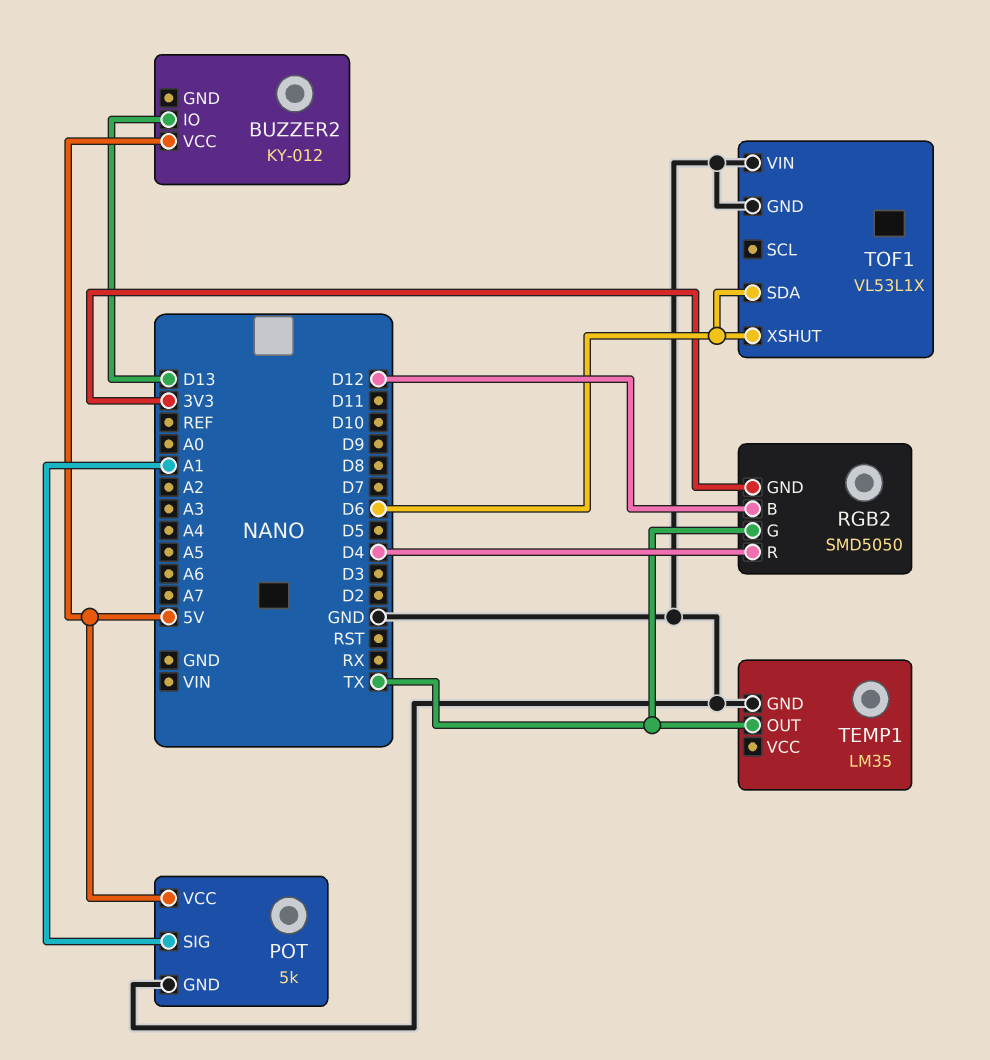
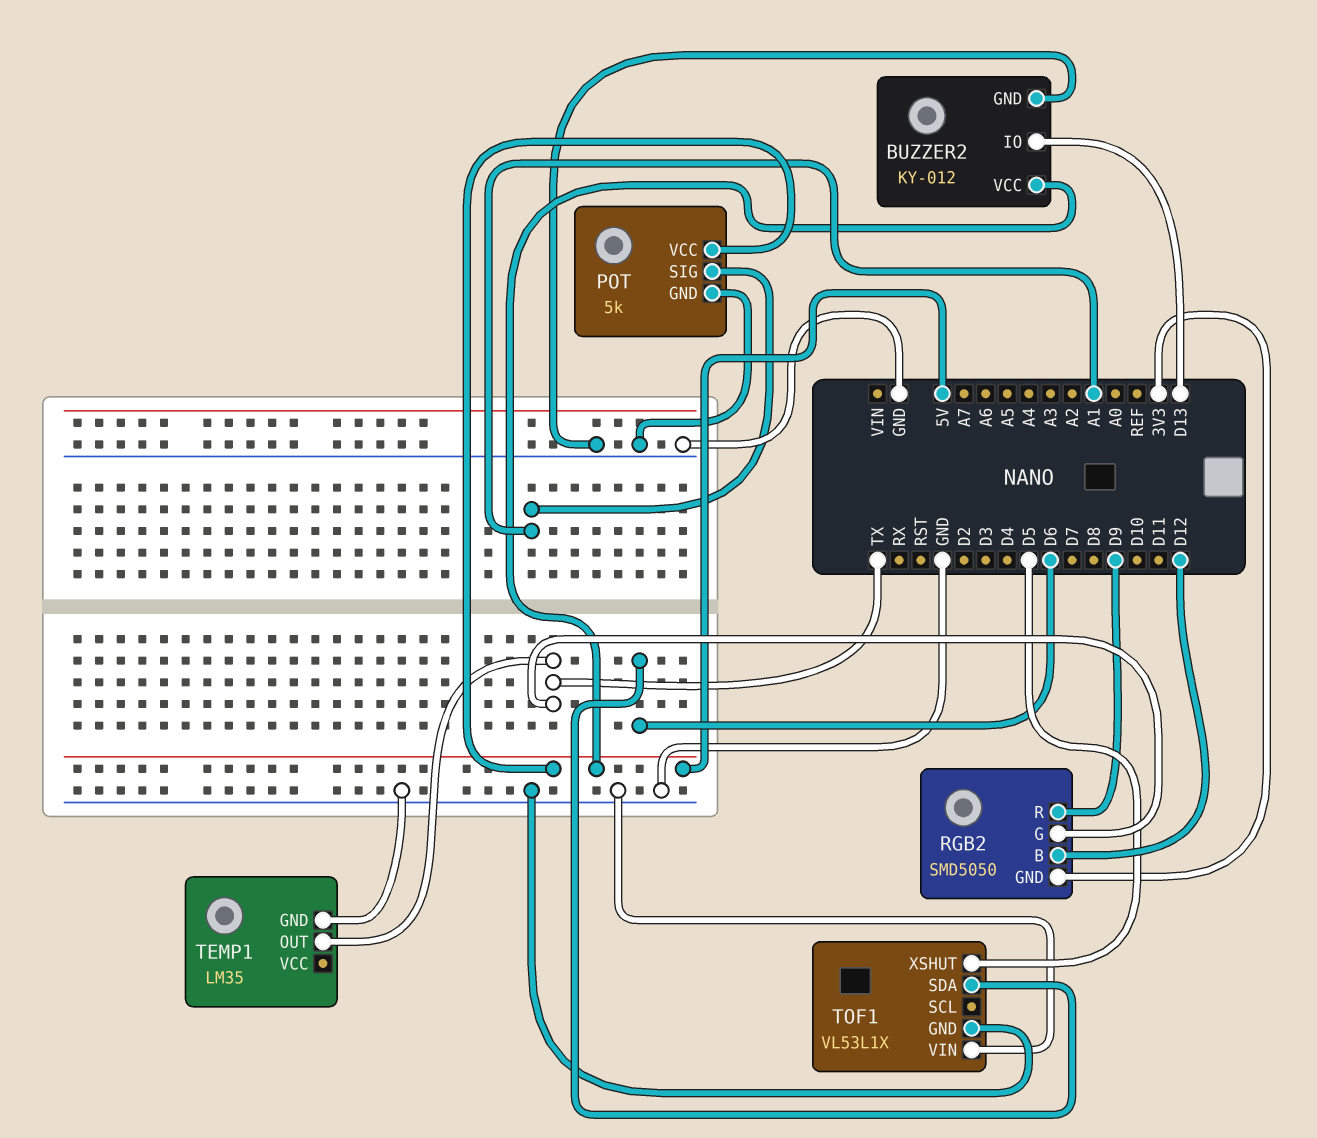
BUZZER2 pin GND: none -> GND
RGB2 pin R: D4 -> D9
TOF1 pin XSHUT: D6 -> D5

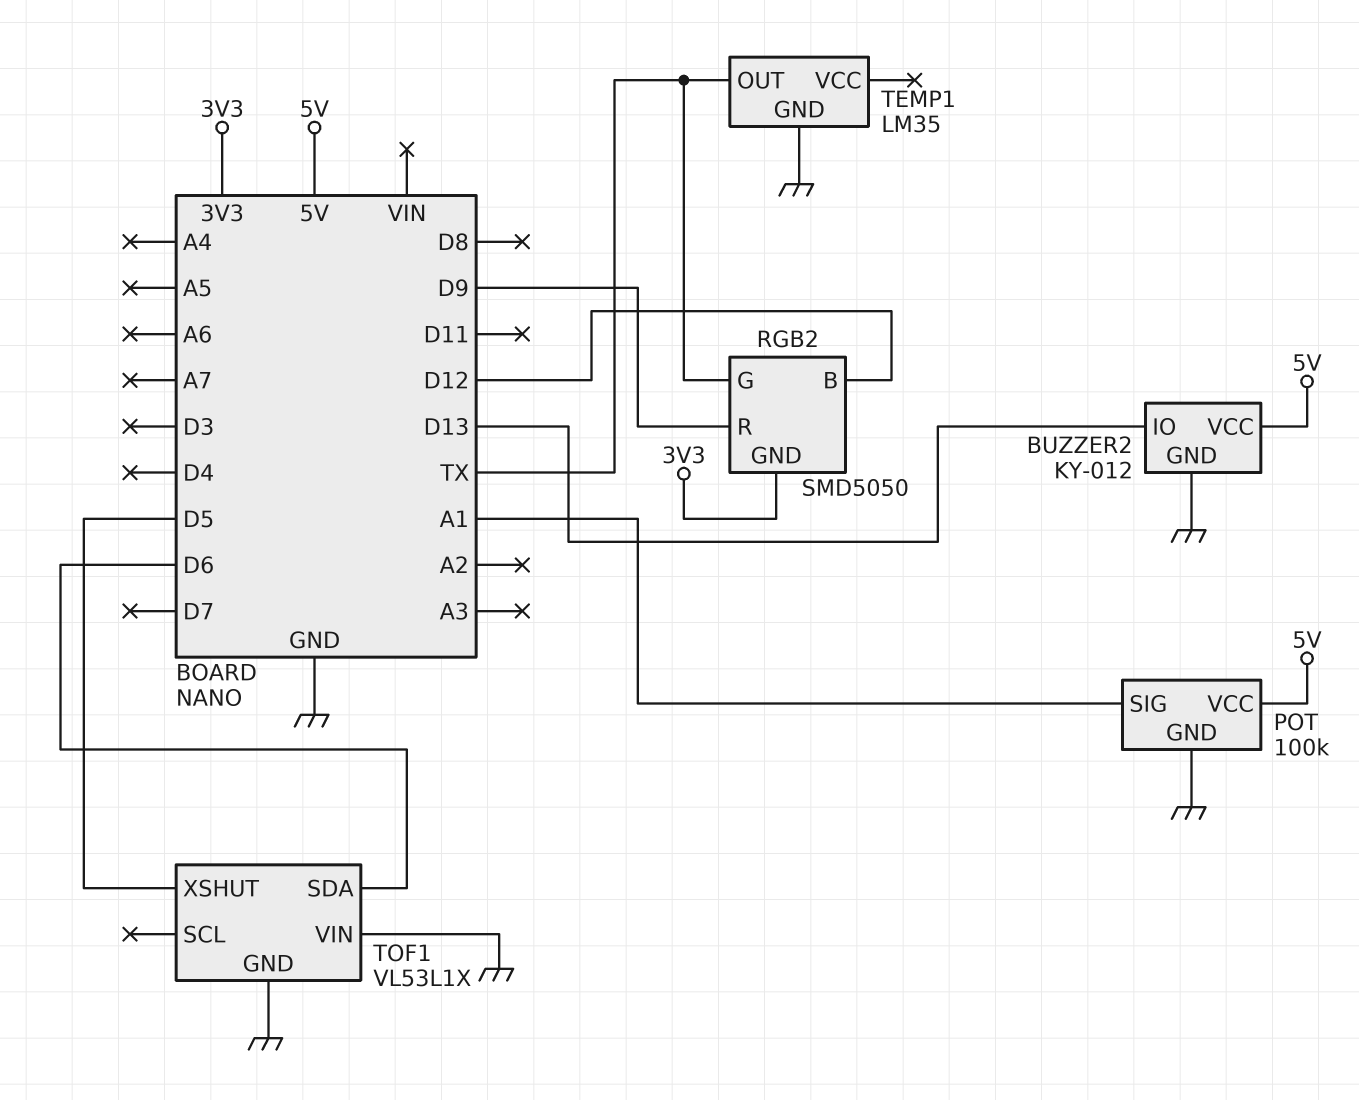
POT: 5k -> 100k

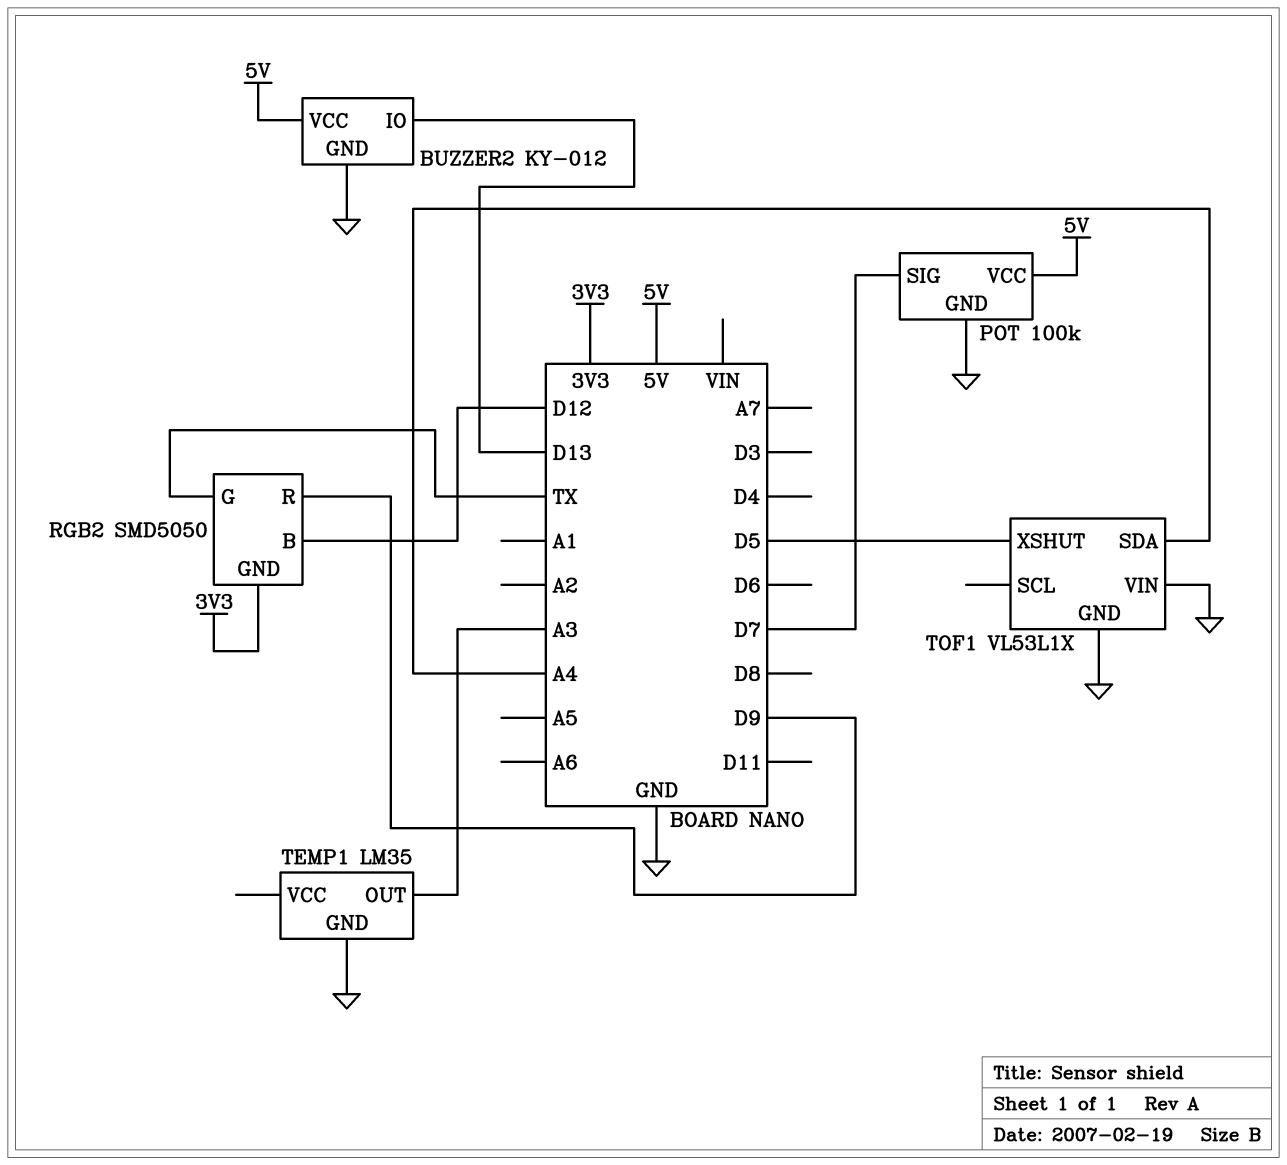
POT pin SIG: A1 -> D7
TEMP1 pin OUT: TX -> A3
TOF1 pin SDA: D6 -> A4

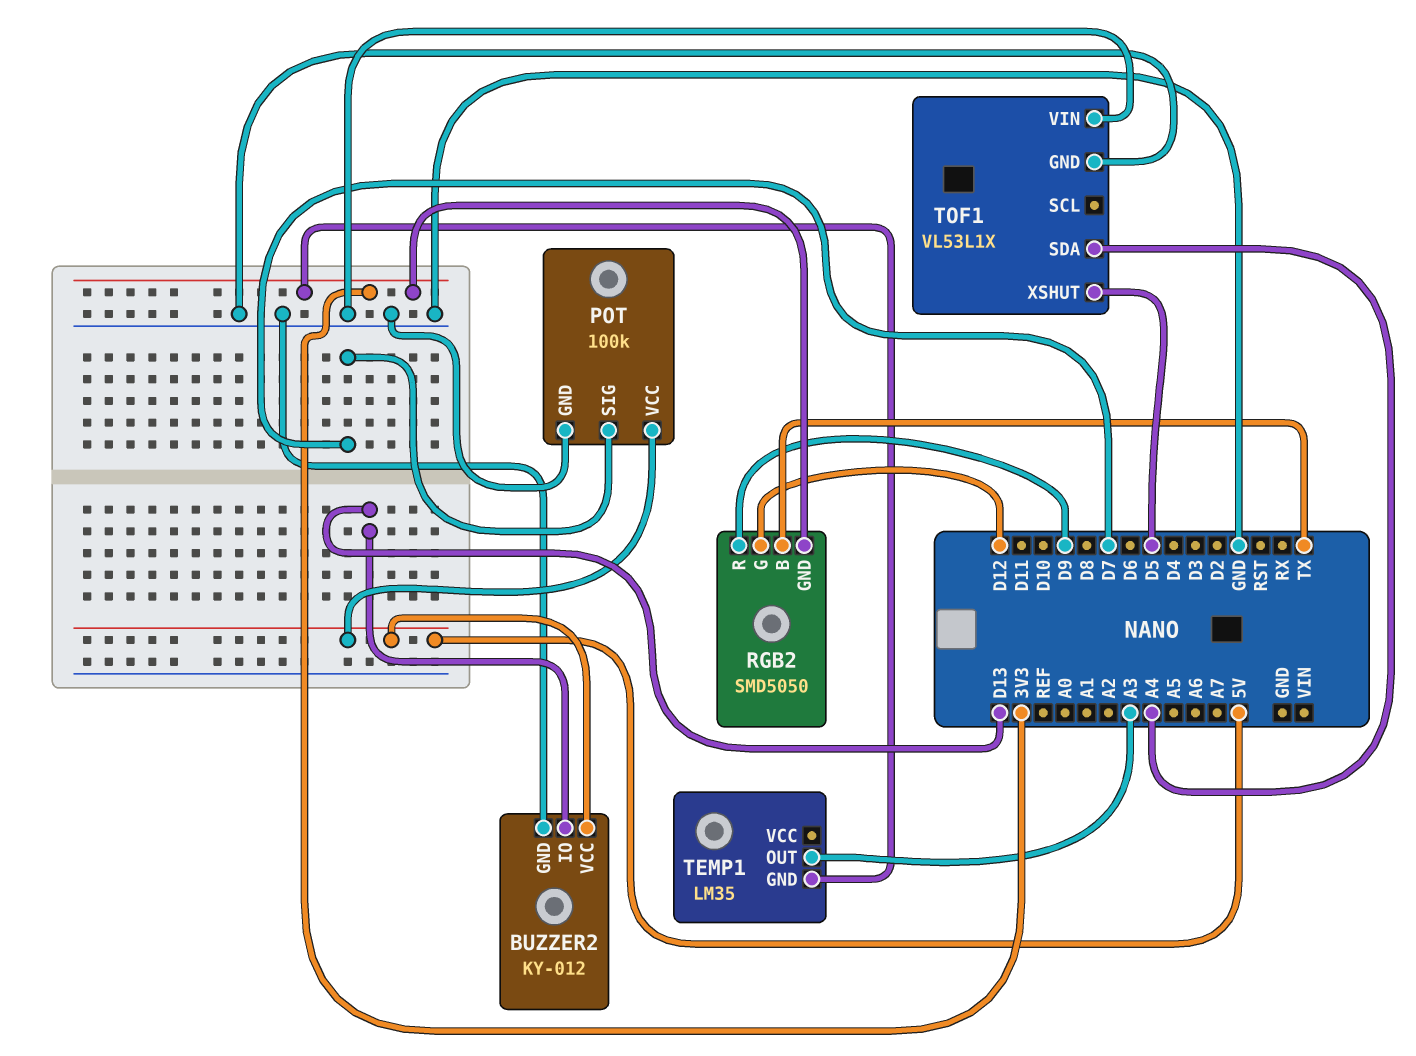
RGB2 pin B: D12 -> TX
RGB2 pin G: TX -> D12
TEMP1 pin GND: GND -> 3V3

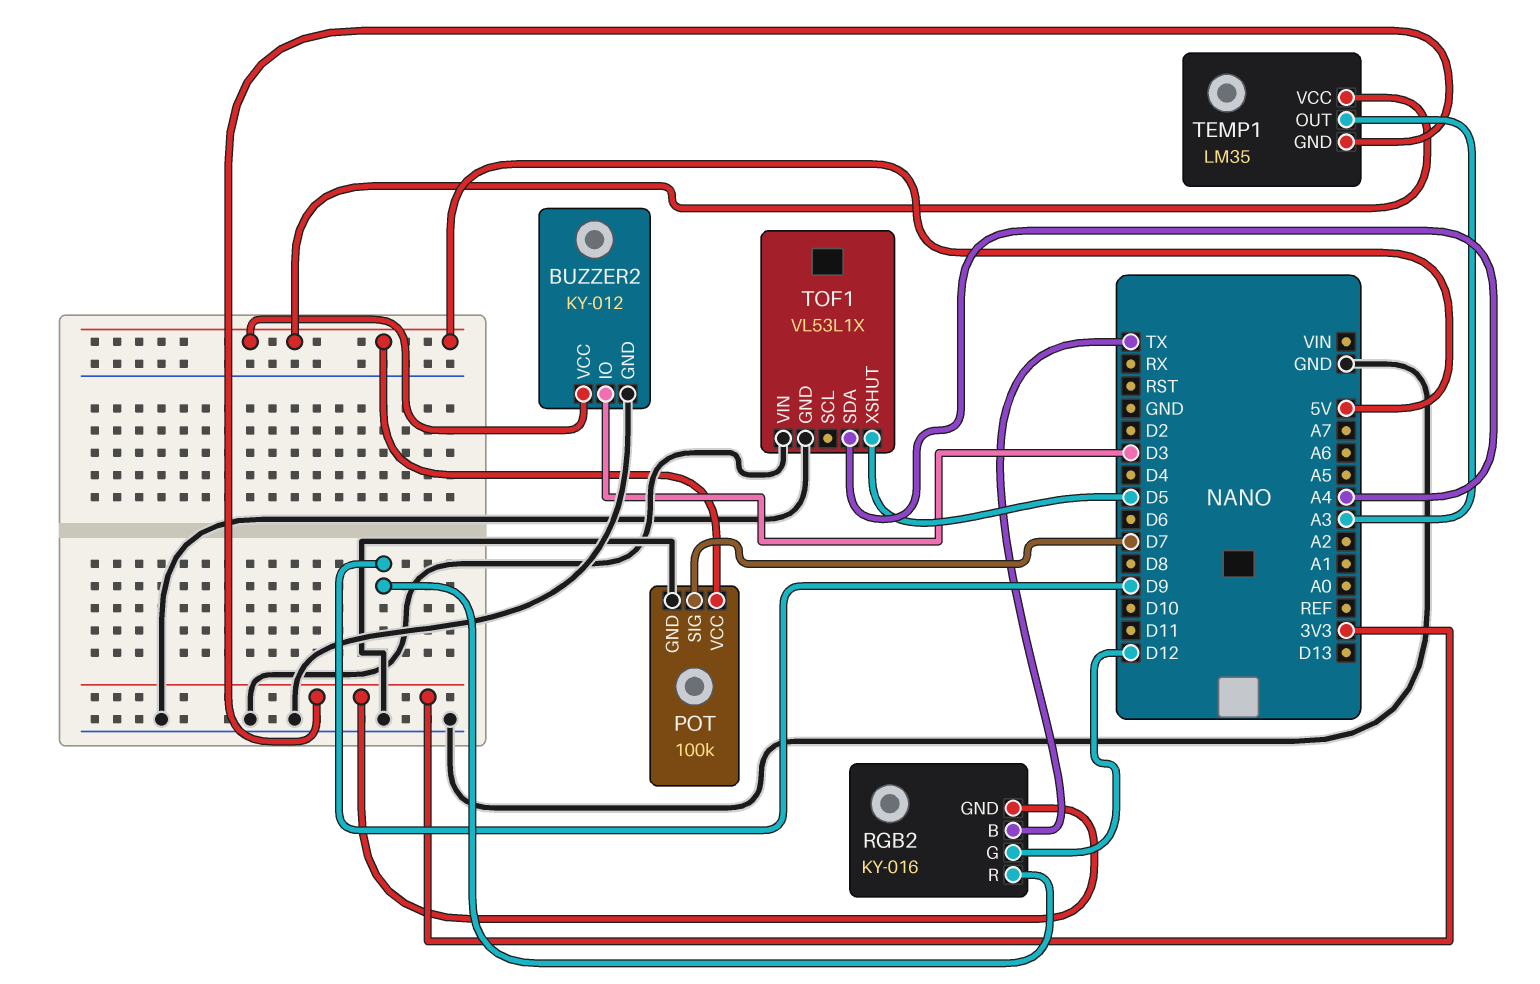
BUZZER2 pin IO: D13 -> D3
RGB2: SMD5050 -> KY-016
TEMP1 pin VCC: none -> 5V

